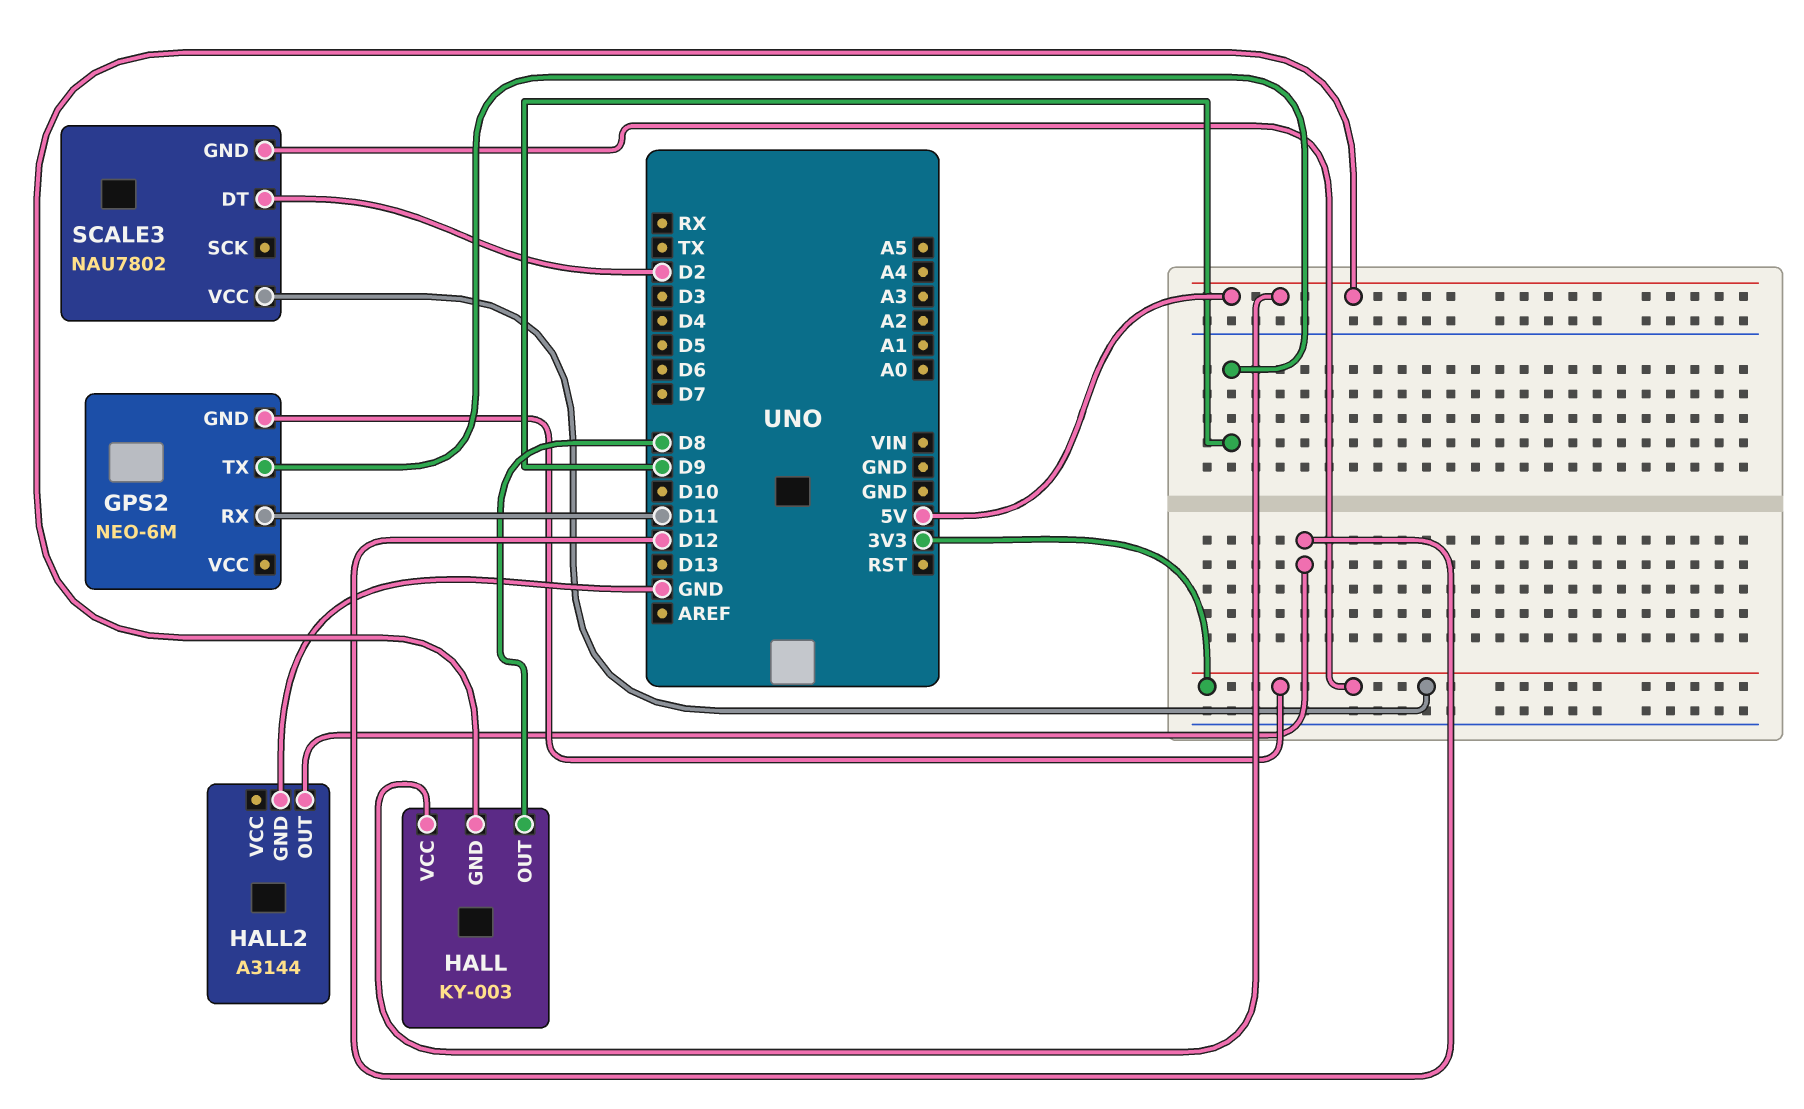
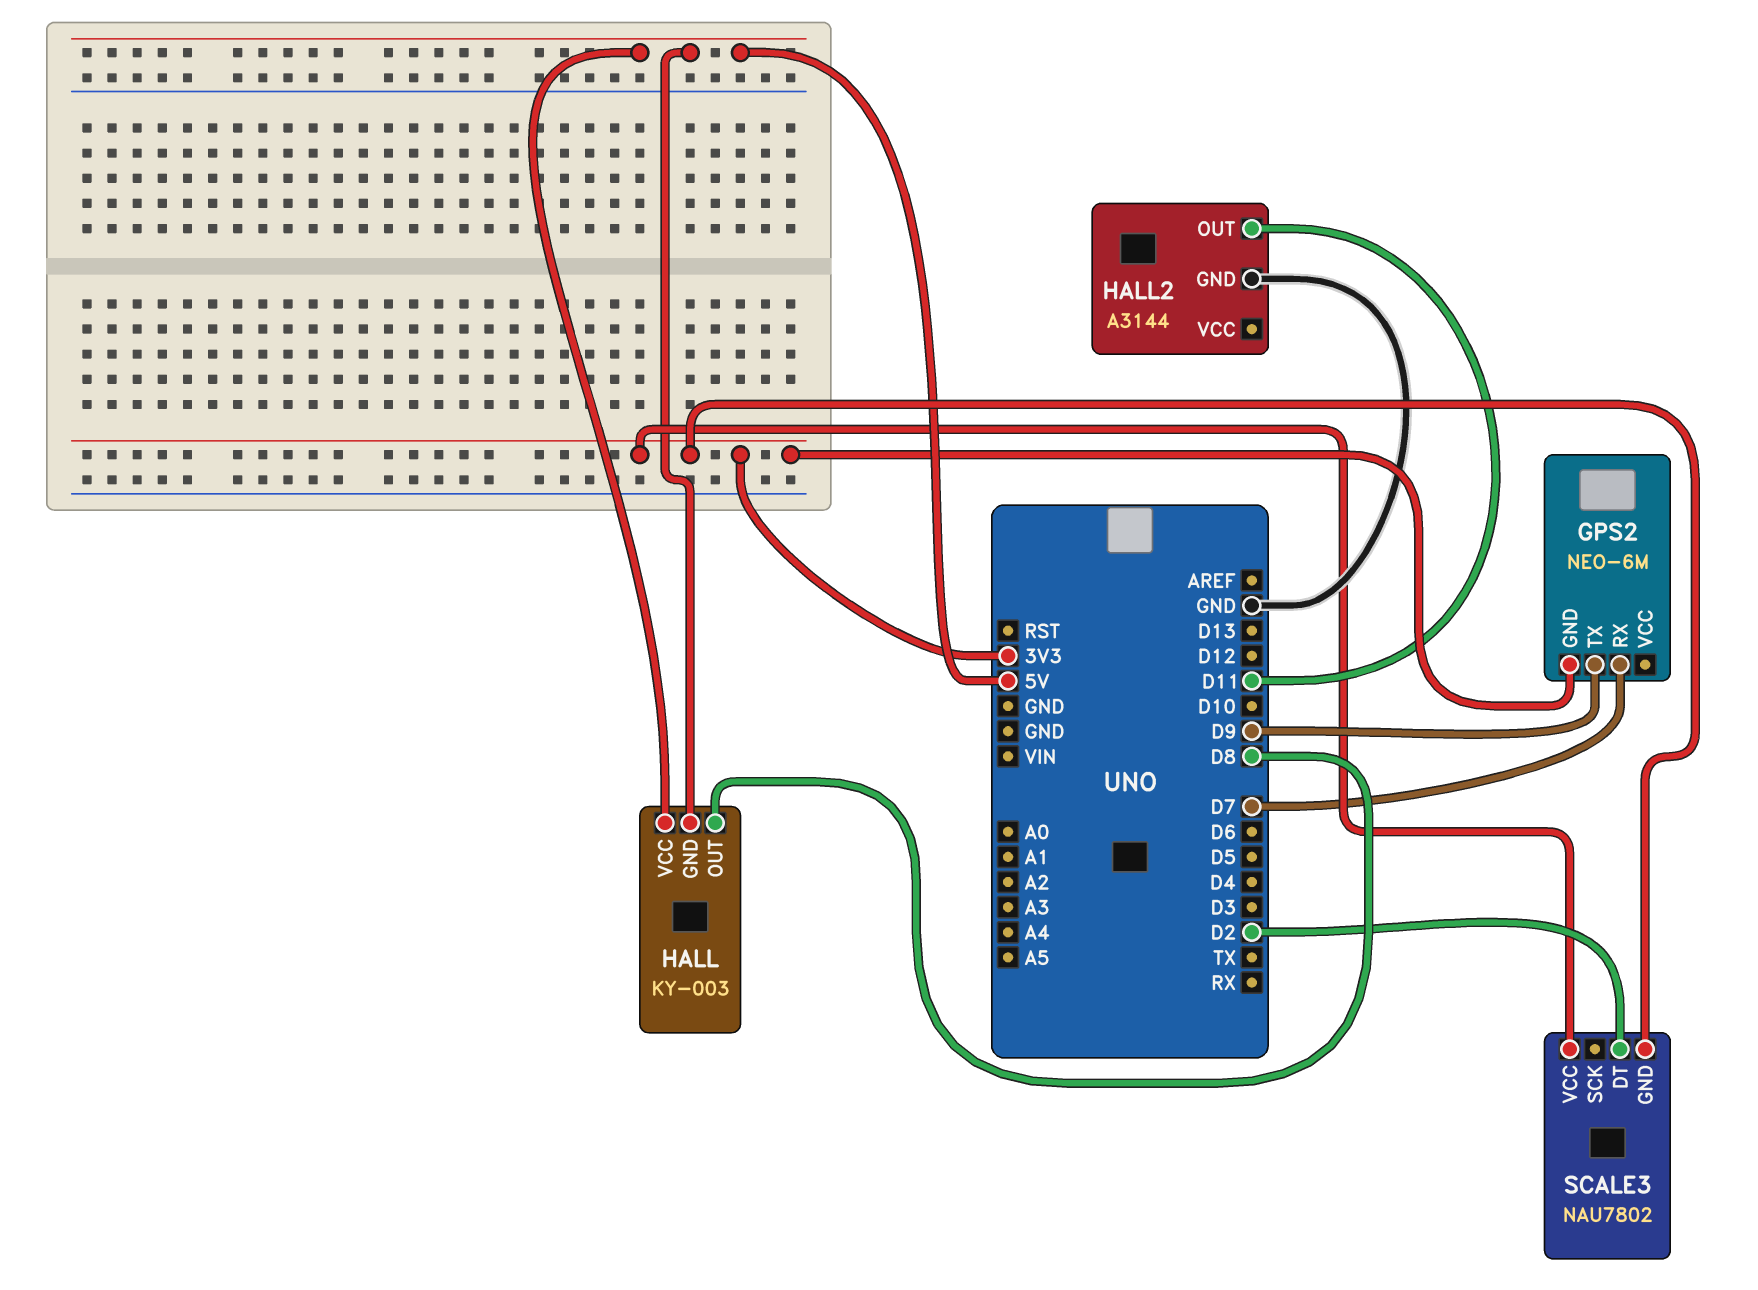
GPS2 pin RX: D11 -> D7
HALL2 pin OUT: D12 -> D11

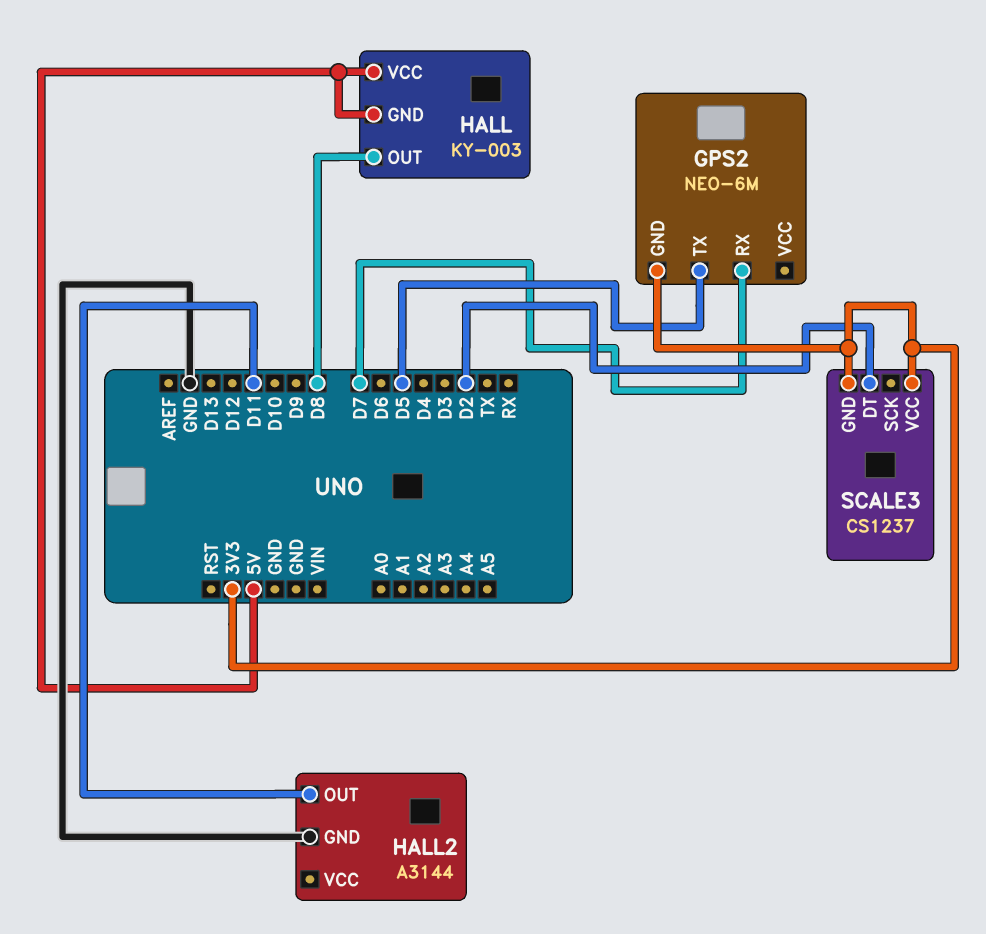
GPS2 pin TX: D9 -> D5
SCALE3: NAU7802 -> CS1237

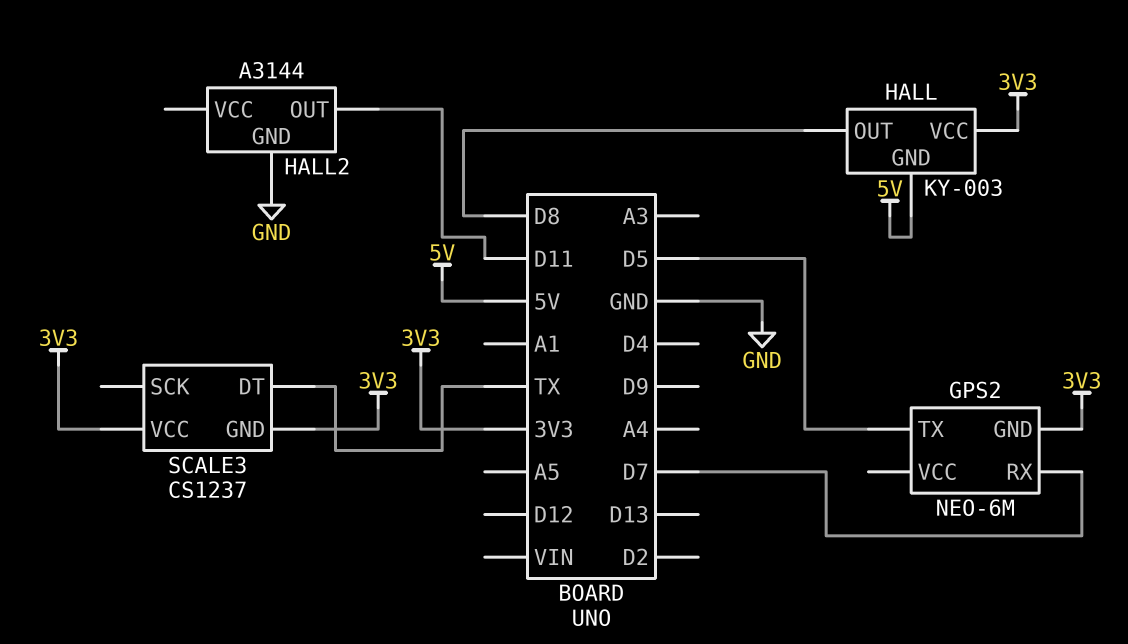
HALL pin VCC: 5V -> 3V3
SCALE3 pin DT: D2 -> TX

